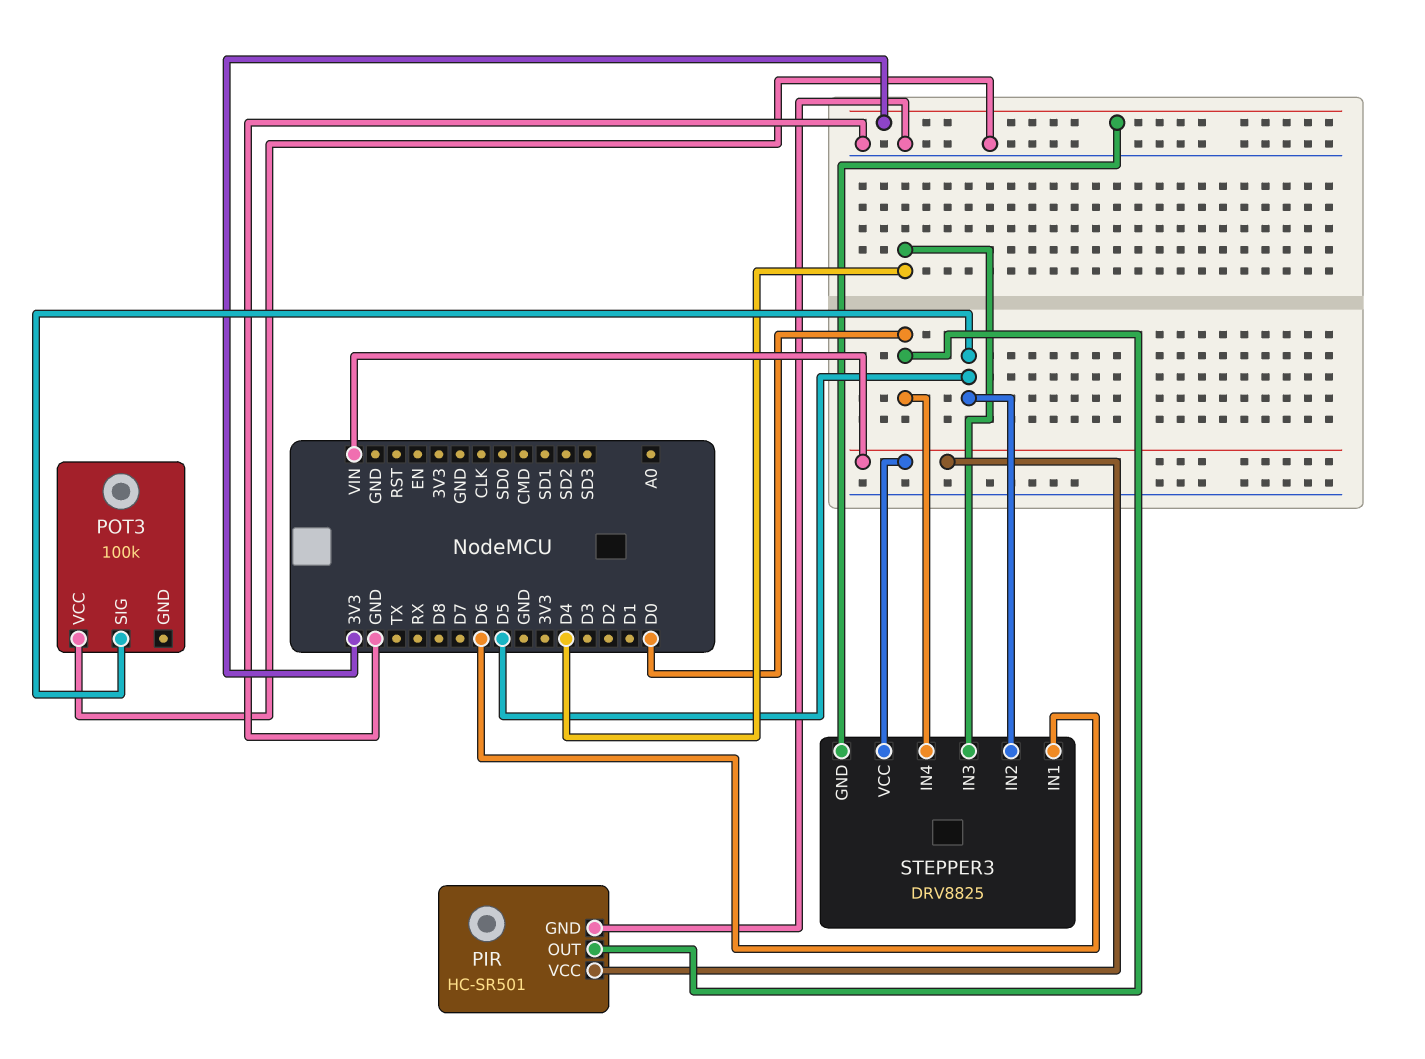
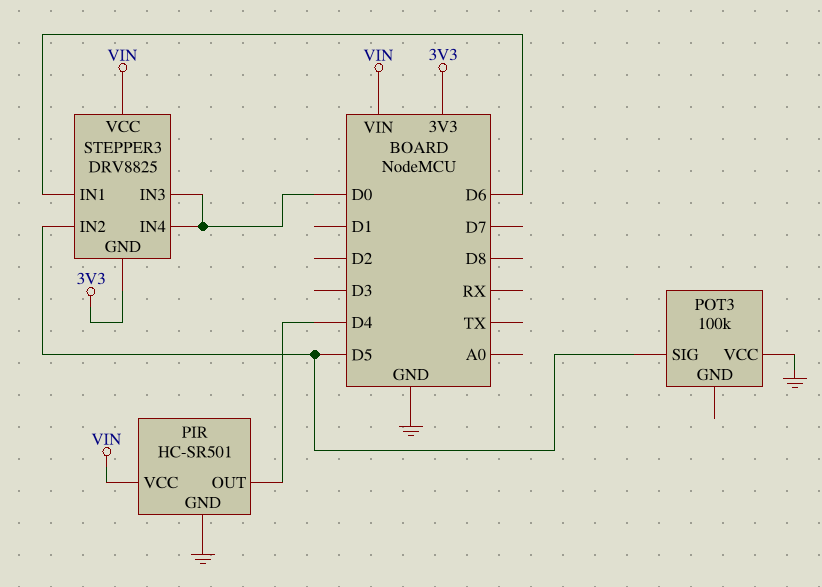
PIR pin OUT: D0 -> D4
STEPPER3 pin IN3: D4 -> D0

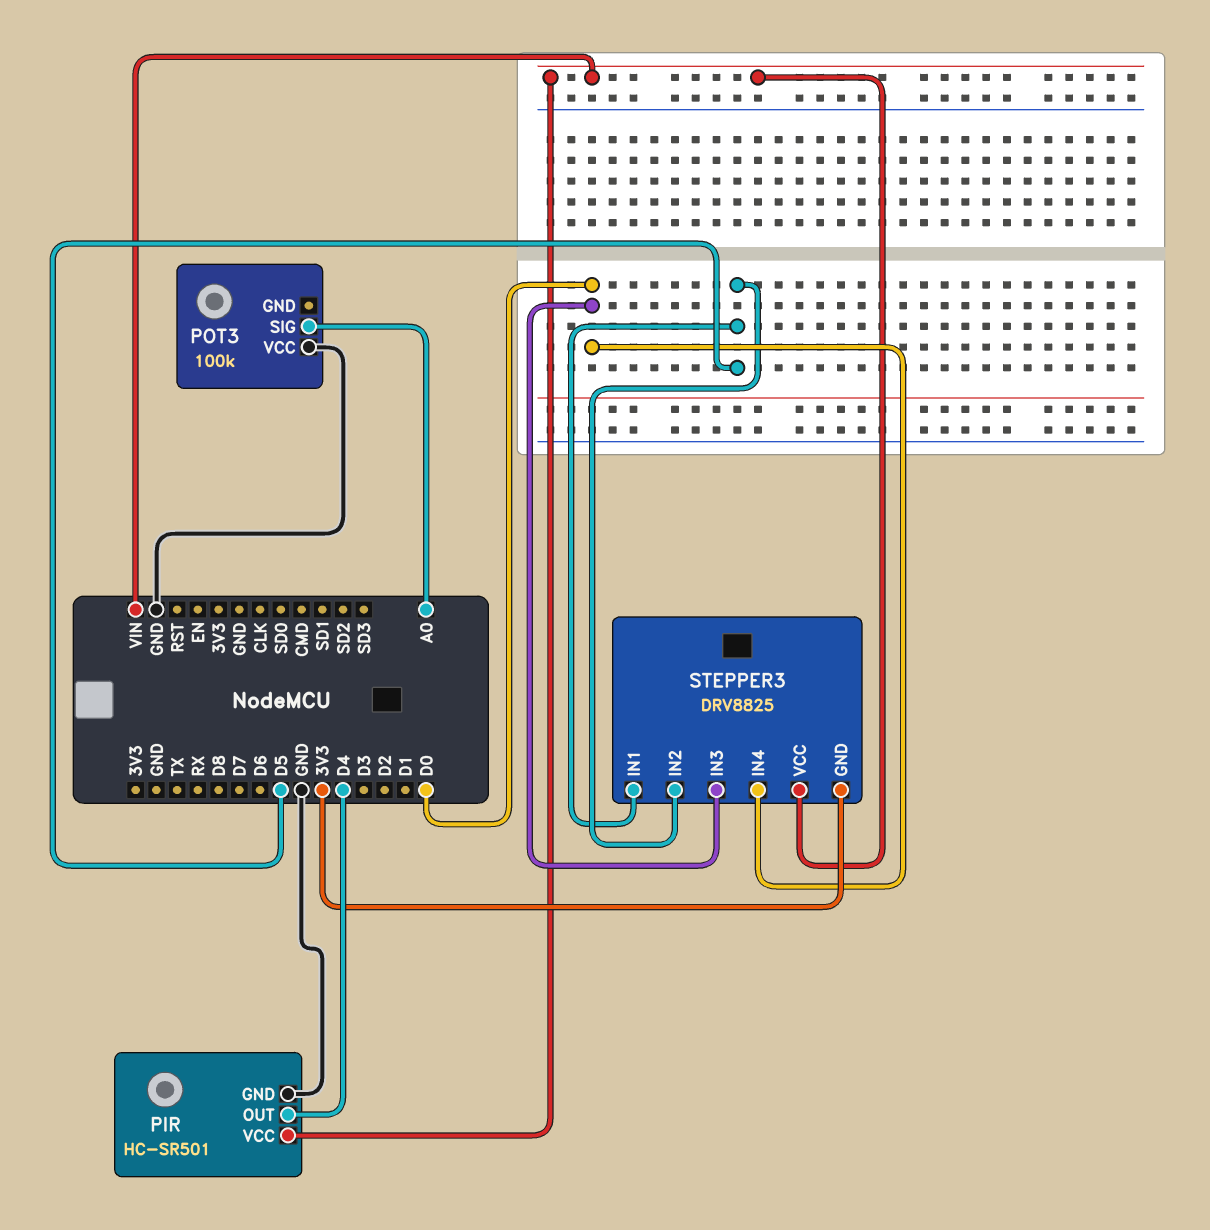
POT3 pin SIG: D5 -> A0
STEPPER3 pin IN1: D6 -> D5

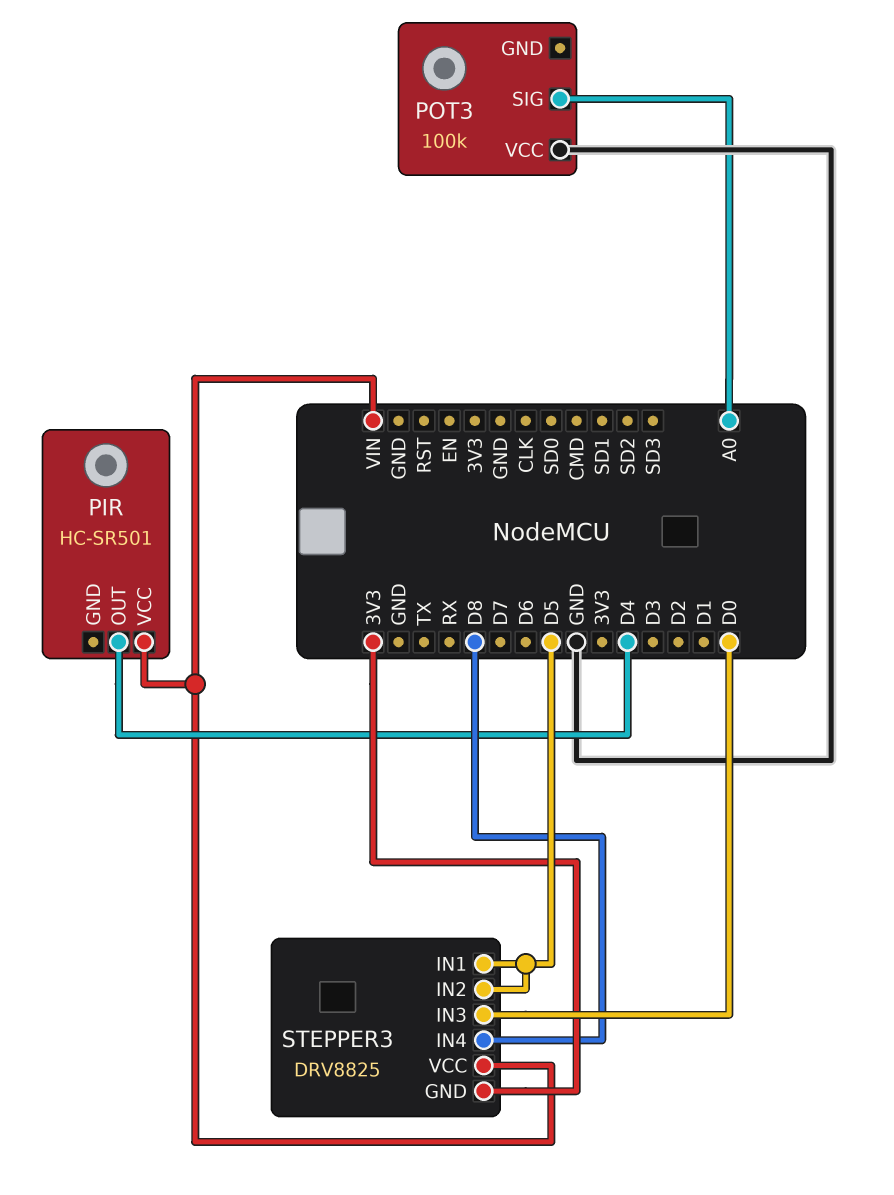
PIR pin GND: GND -> none
STEPPER3 pin IN4: D0 -> D8

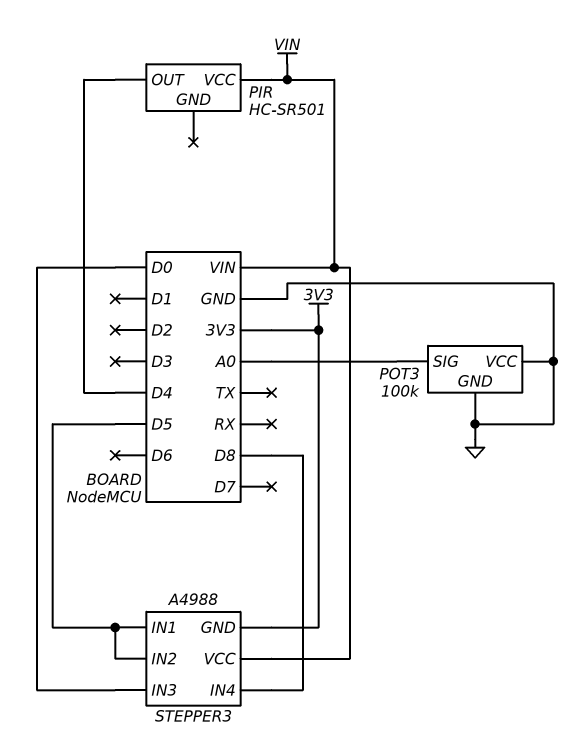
POT3 pin GND: none -> GND
STEPPER3: DRV8825 -> A4988

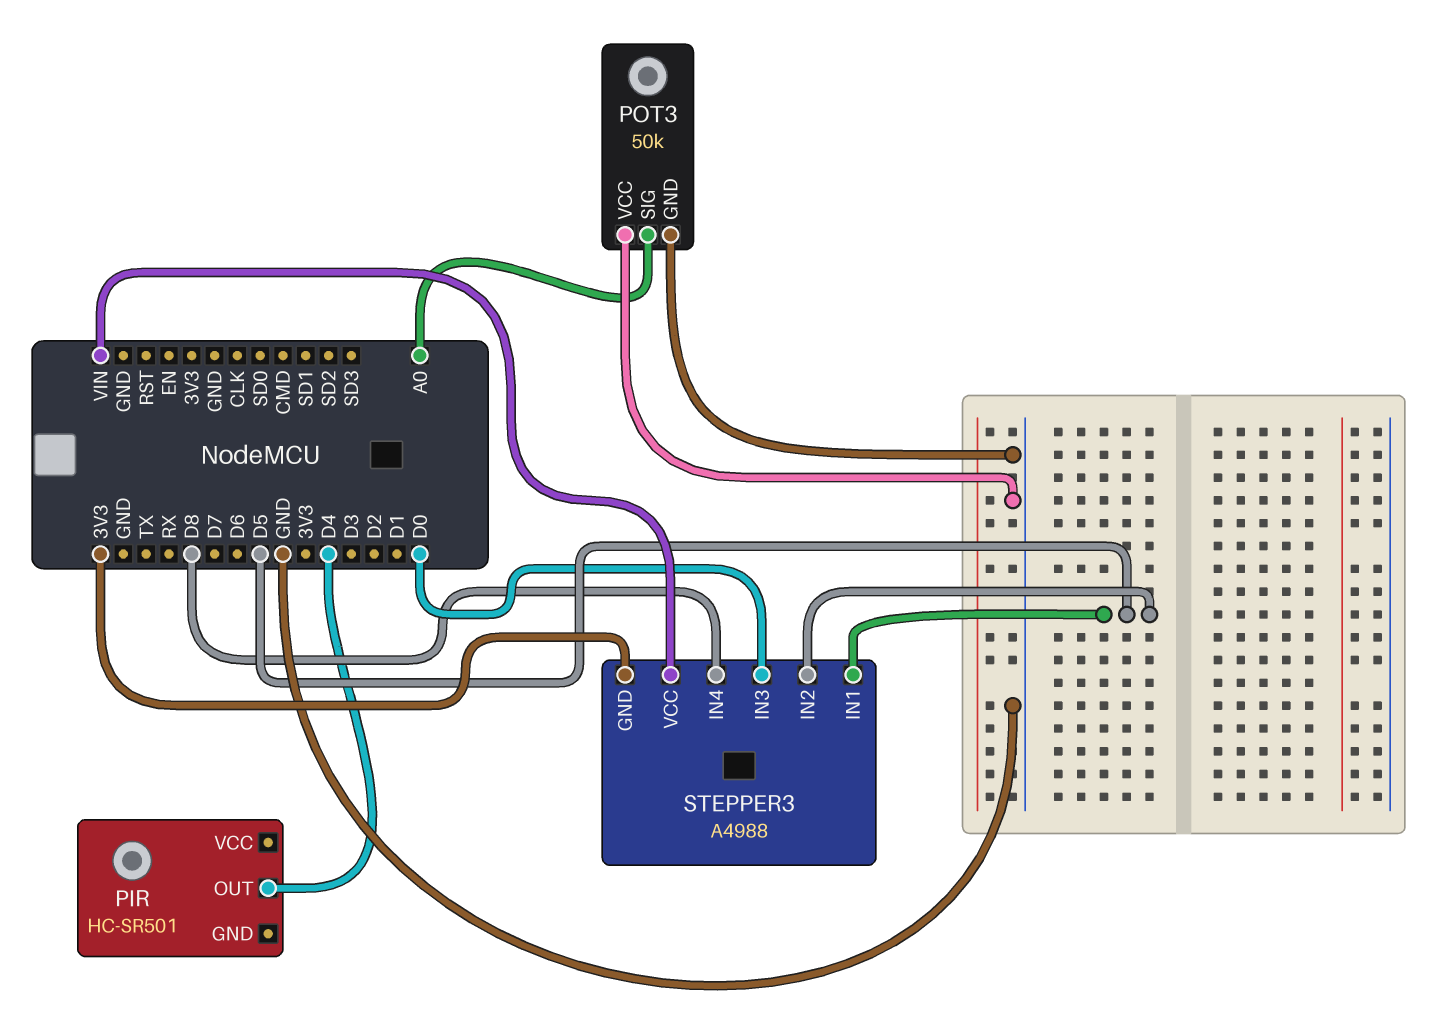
PIR pin VCC: VIN -> none
POT3: 100k -> 50k

